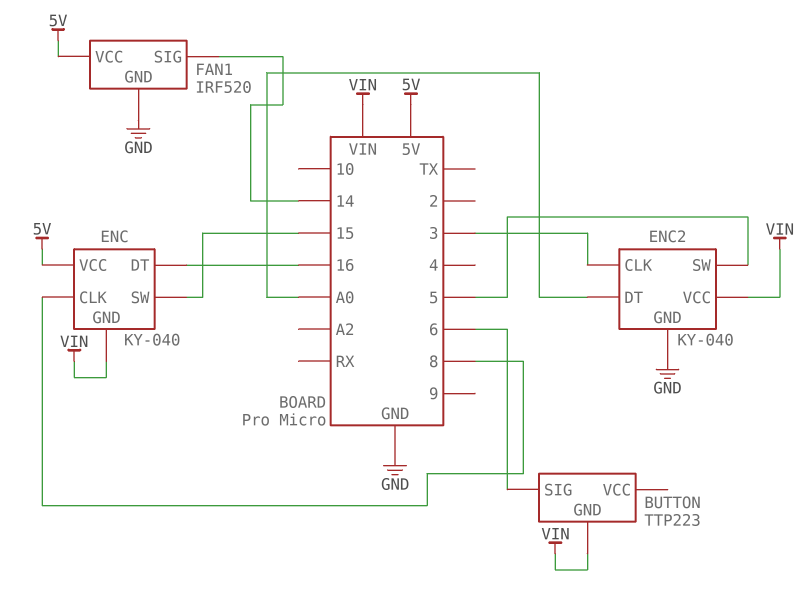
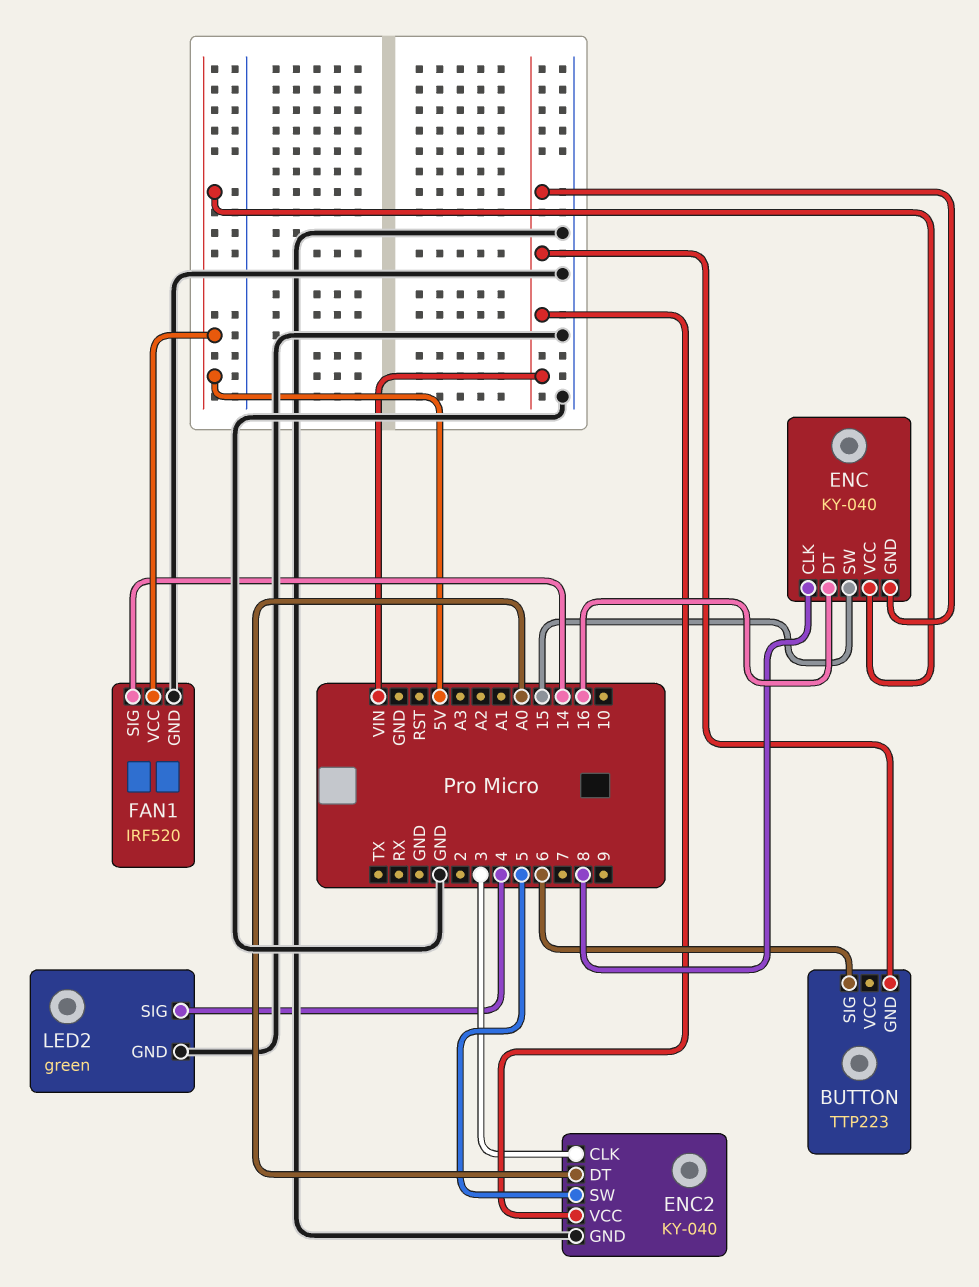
LED2: none -> green
LED2 pin GND: none -> GND
LED2 pin SIG: none -> 4

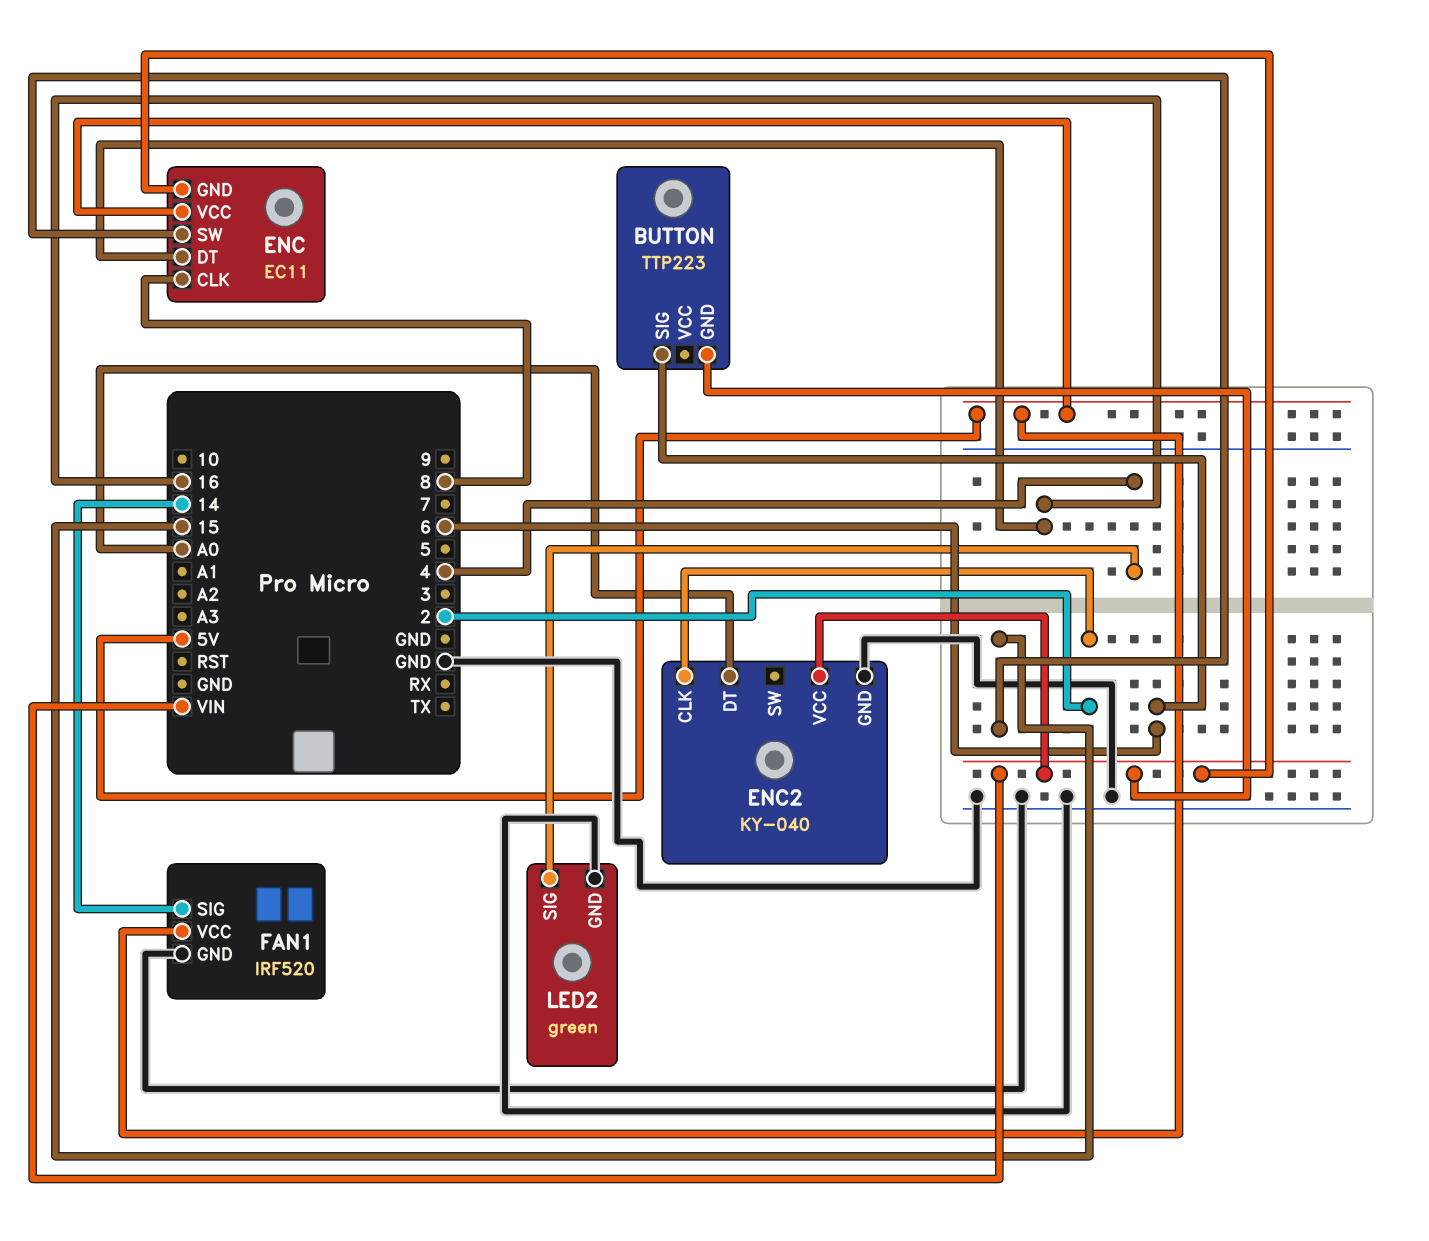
ENC: KY-040 -> EC11
ENC2 pin CLK: 3 -> 2
ENC2 pin SW: 5 -> none

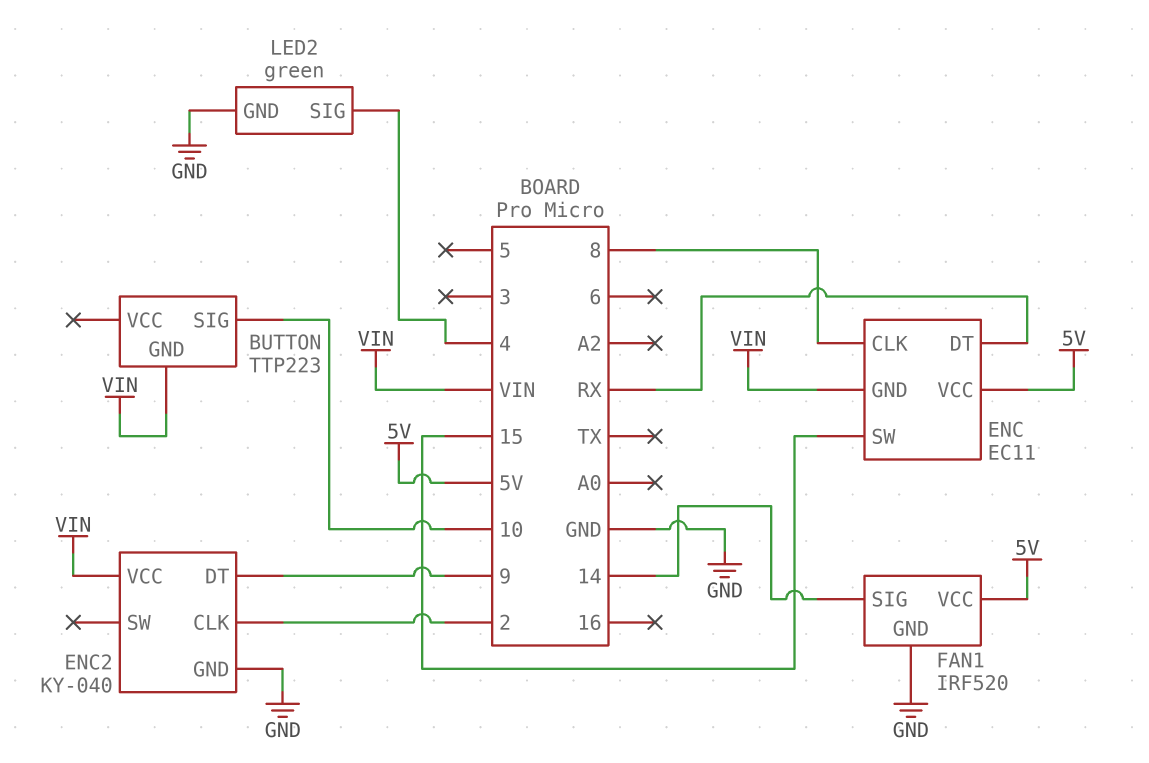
BUTTON pin SIG: 6 -> 10
ENC pin DT: 16 -> RX
ENC2 pin DT: A0 -> 9

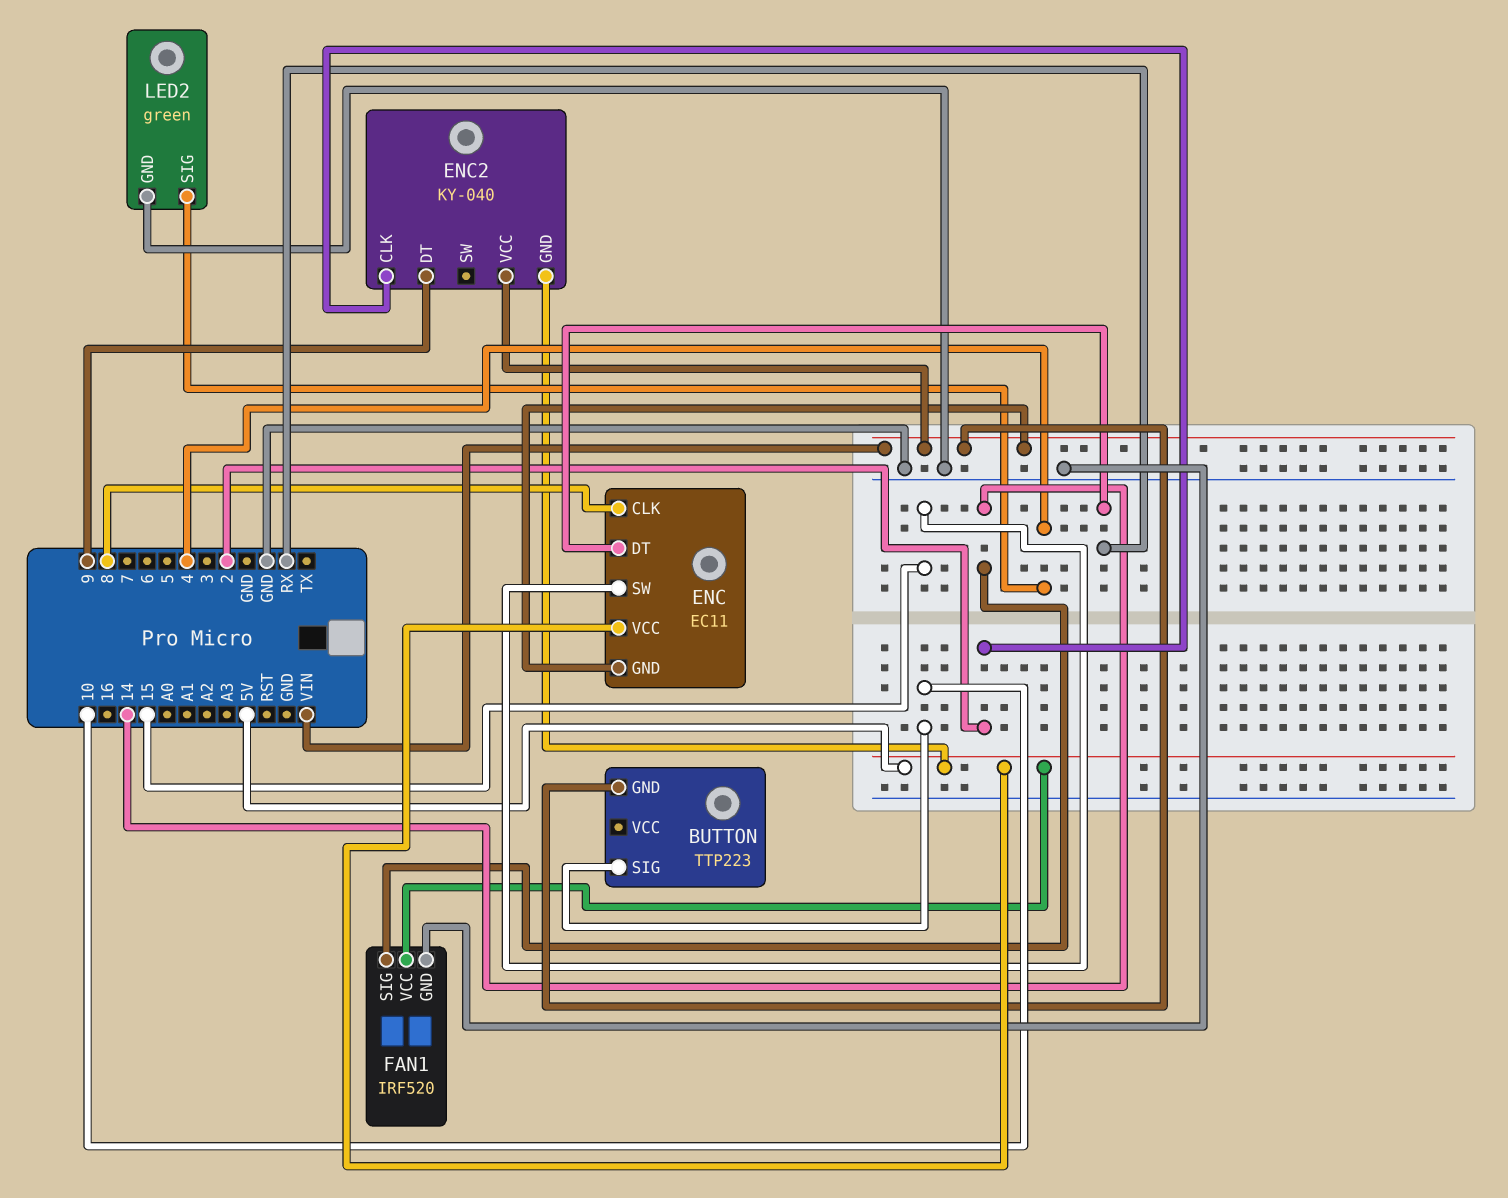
ENC2 pin GND: GND -> 5V

